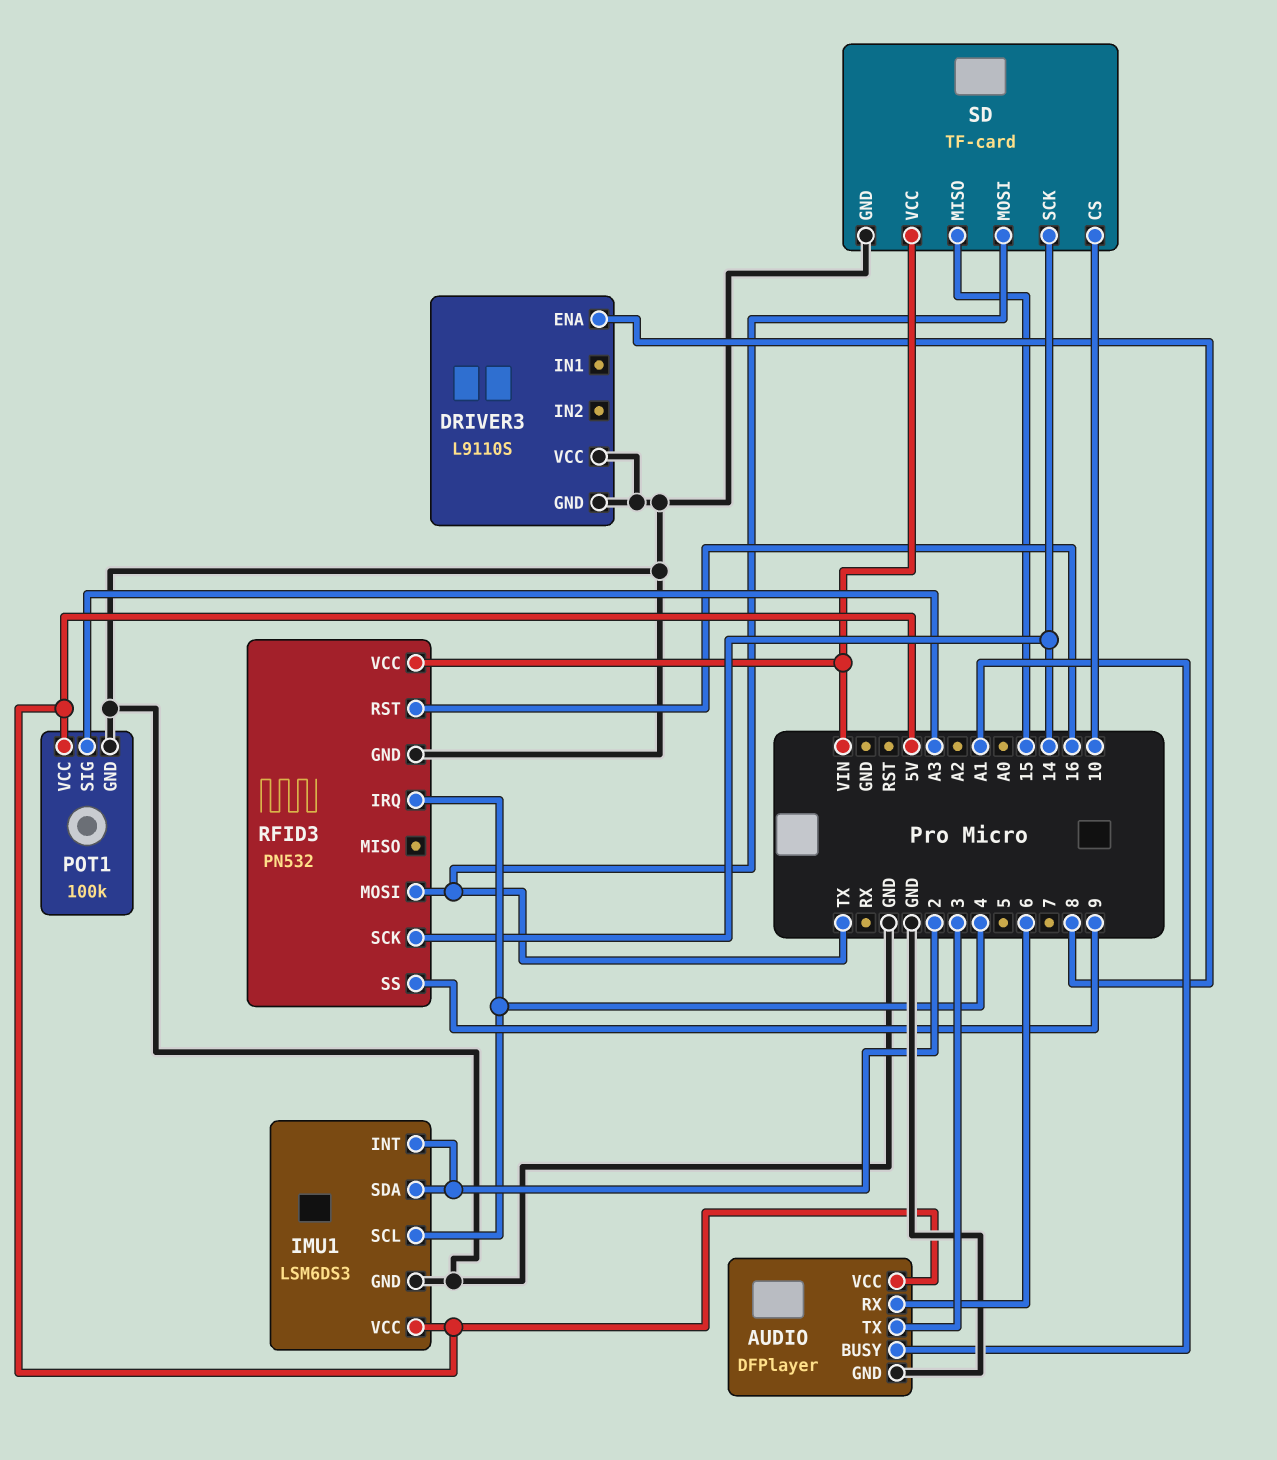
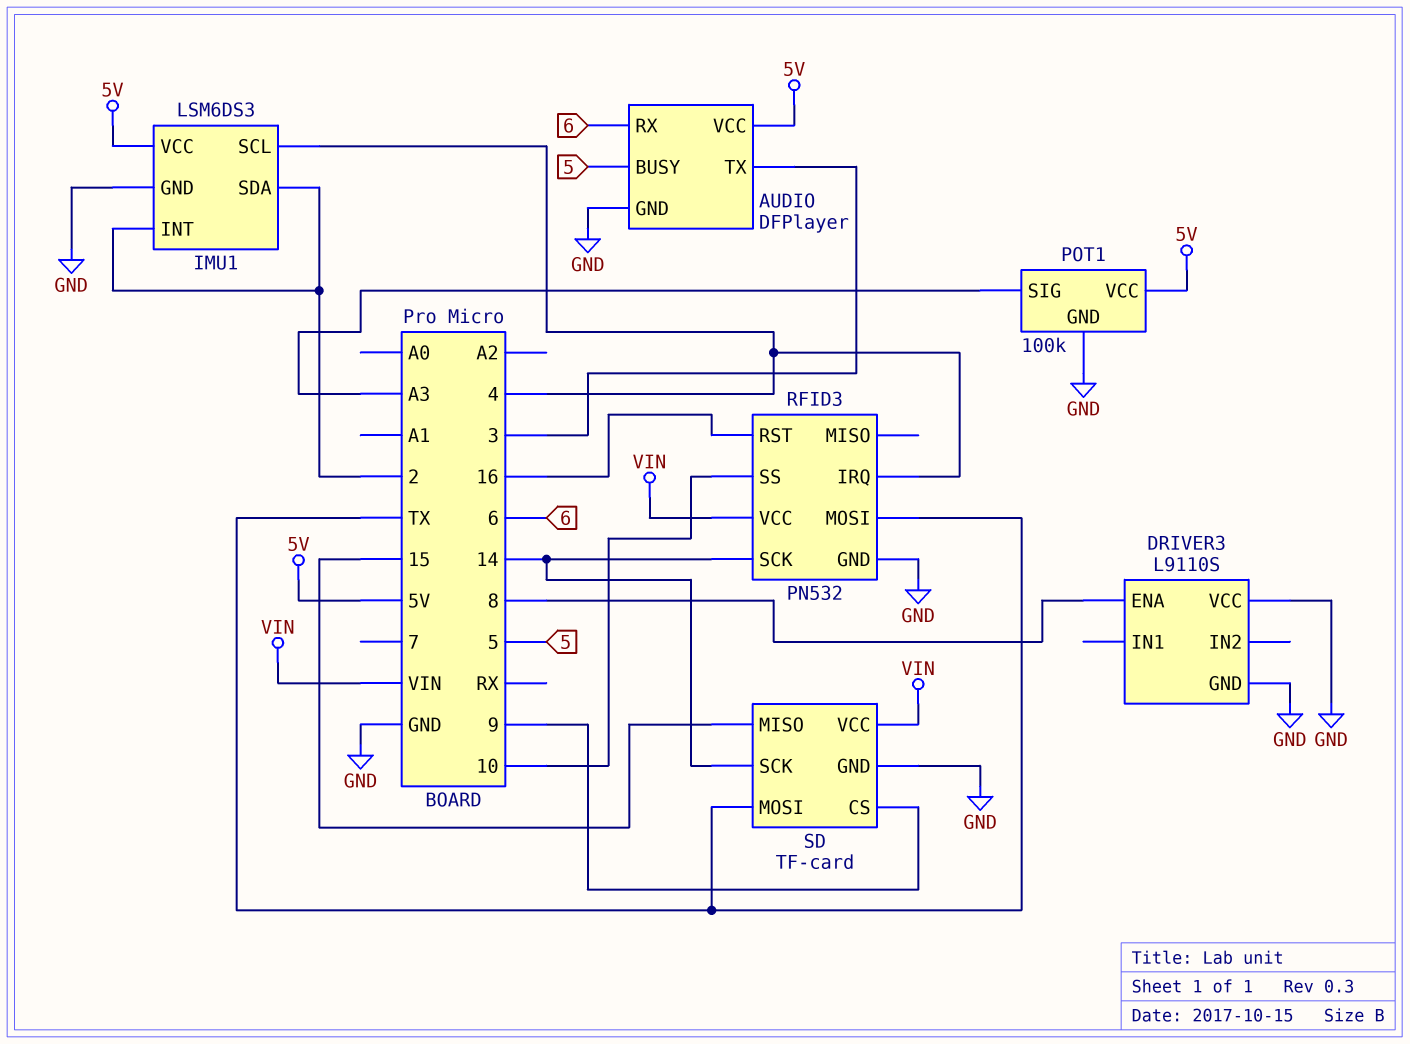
AUDIO pin BUSY: A1 -> 5
RFID3 pin SS: 9 -> 10
SD pin CS: 10 -> 9

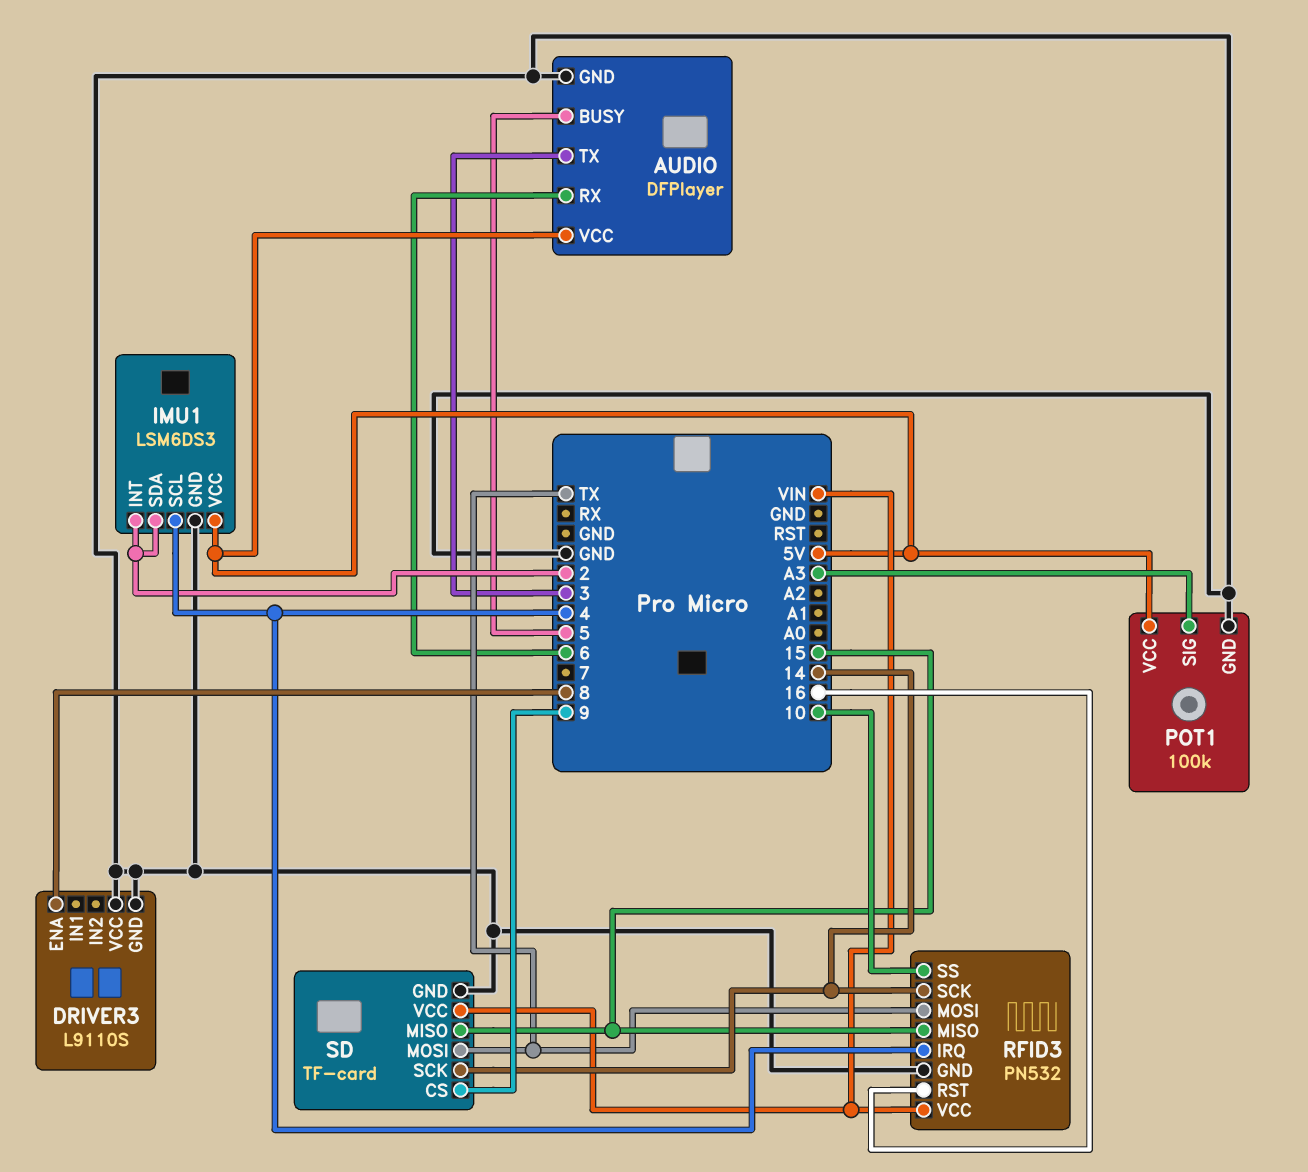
RFID3 pin MISO: none -> 15

